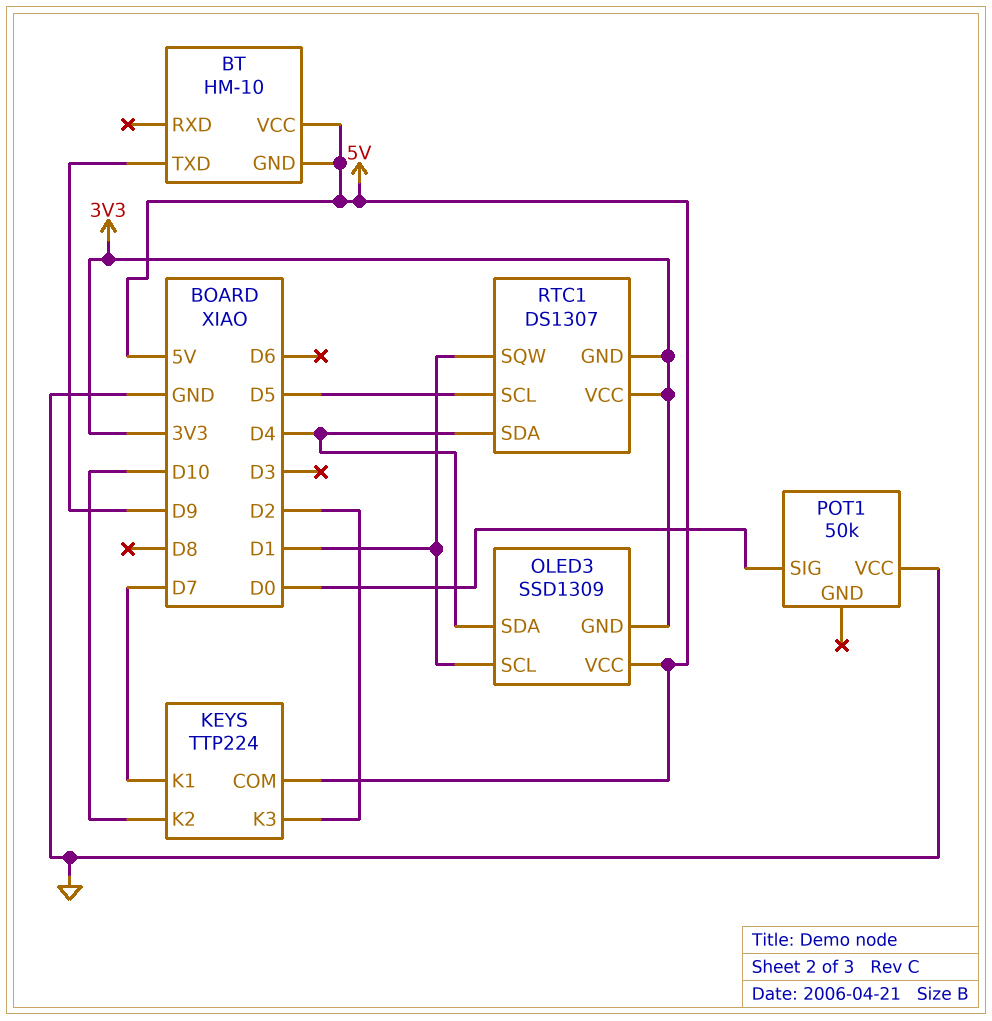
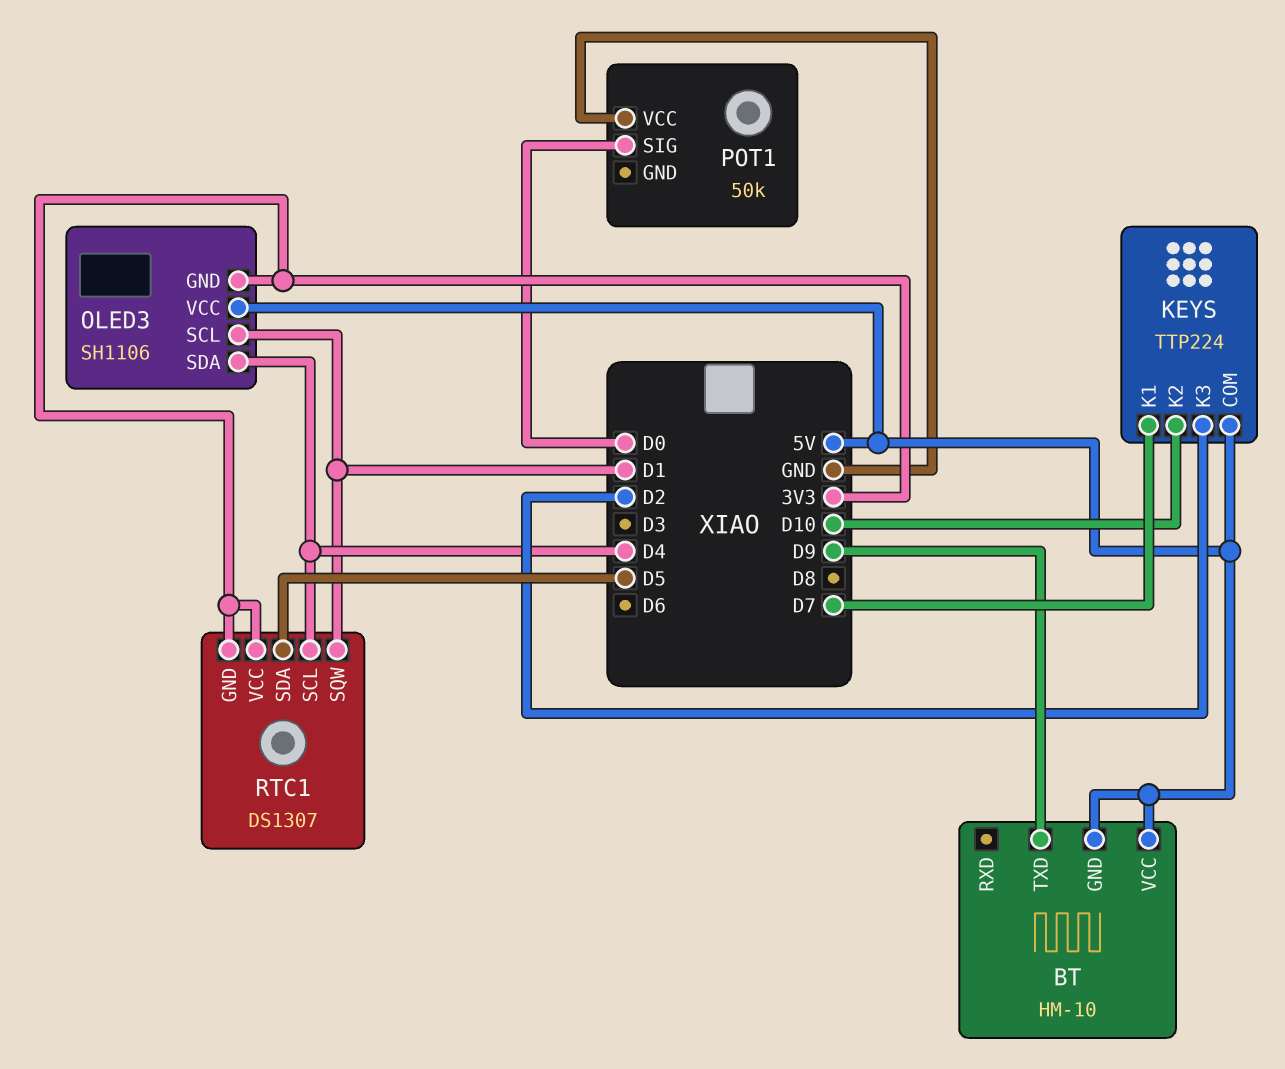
OLED3: SSD1309 -> SH1106
RTC1 pin SCL: D5 -> D4
RTC1 pin SDA: D4 -> D5

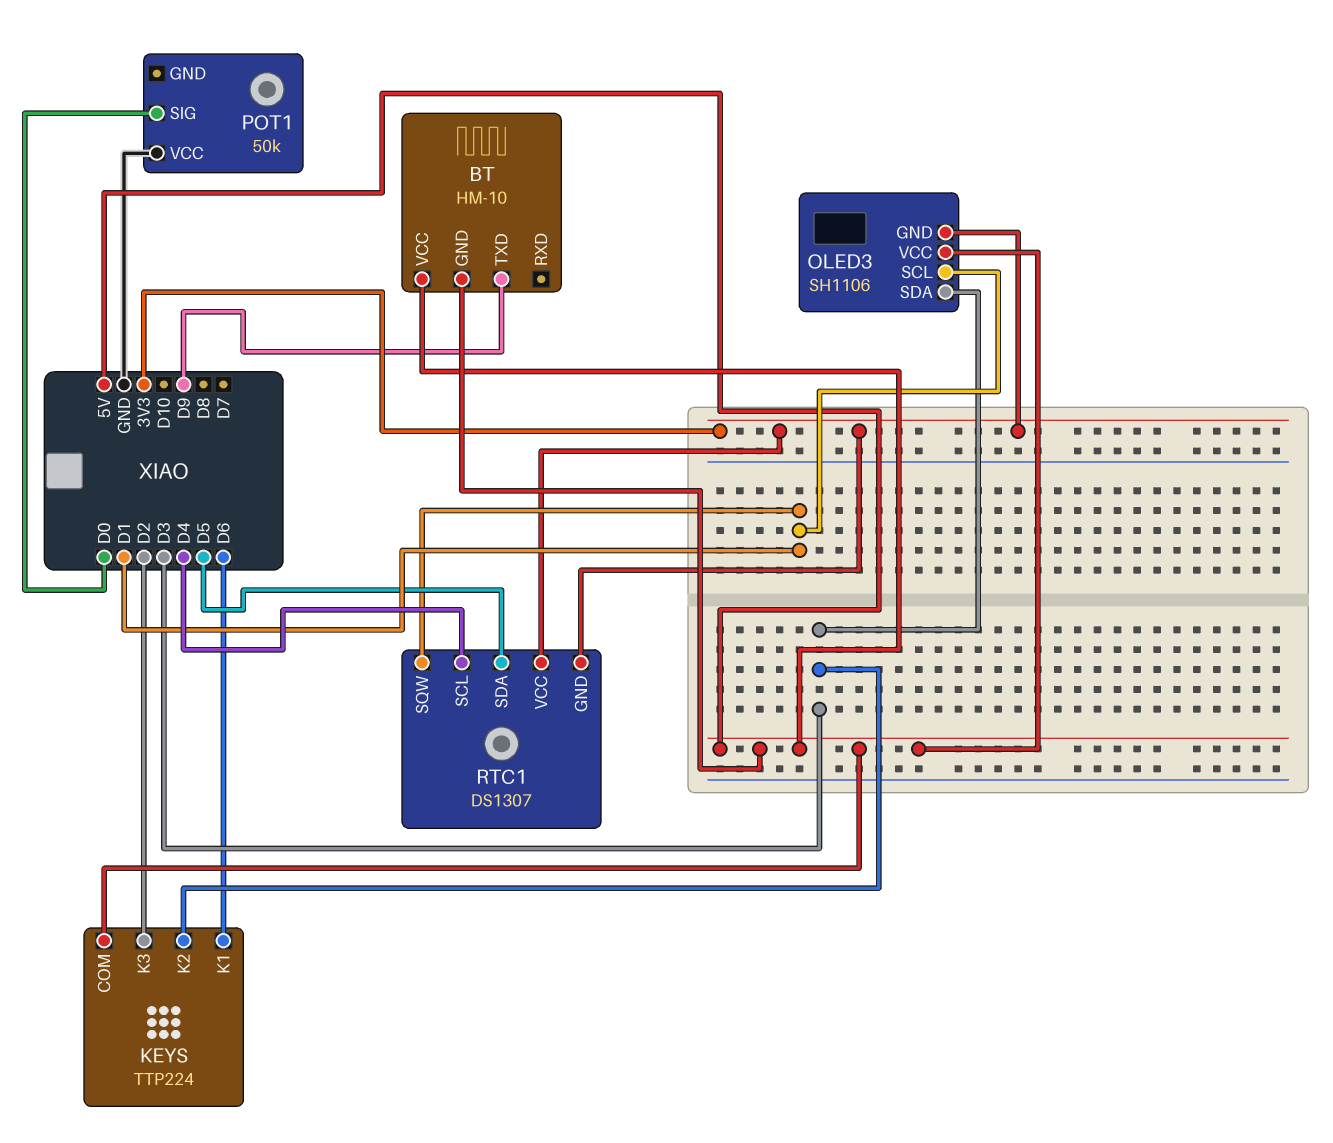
KEYS pin K1: D7 -> D6
KEYS pin K2: D10 -> D3
OLED3 pin SDA: D4 -> D3

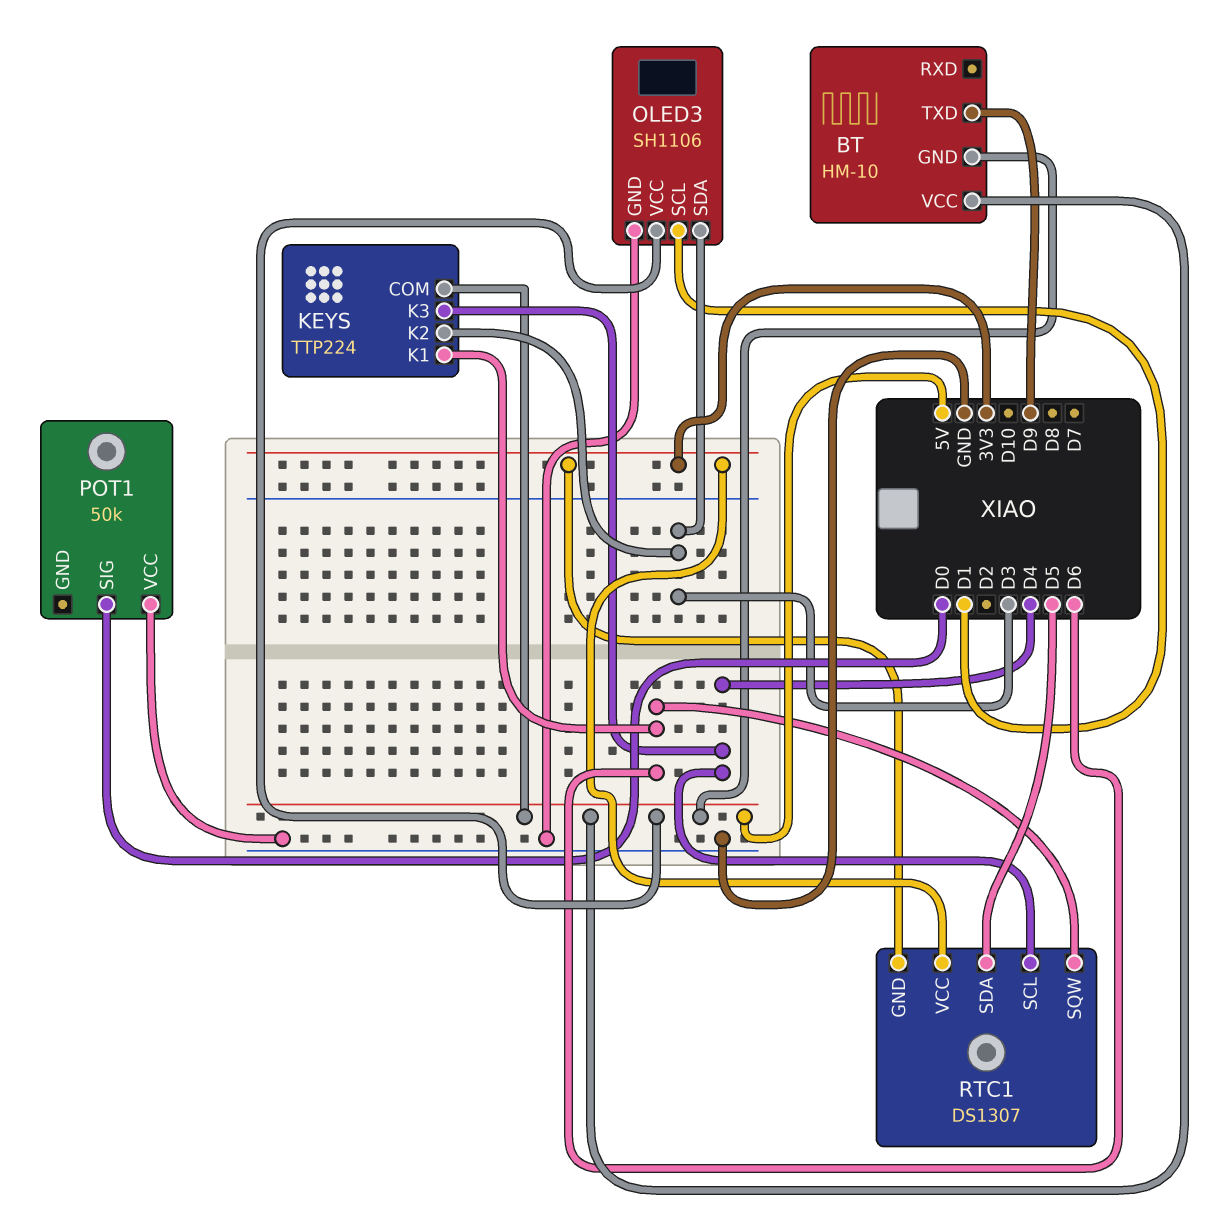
KEYS pin K3: D2 -> D4
OLED3 pin GND: 3V3 -> GND
RTC1 pin SQW: D1 -> D6

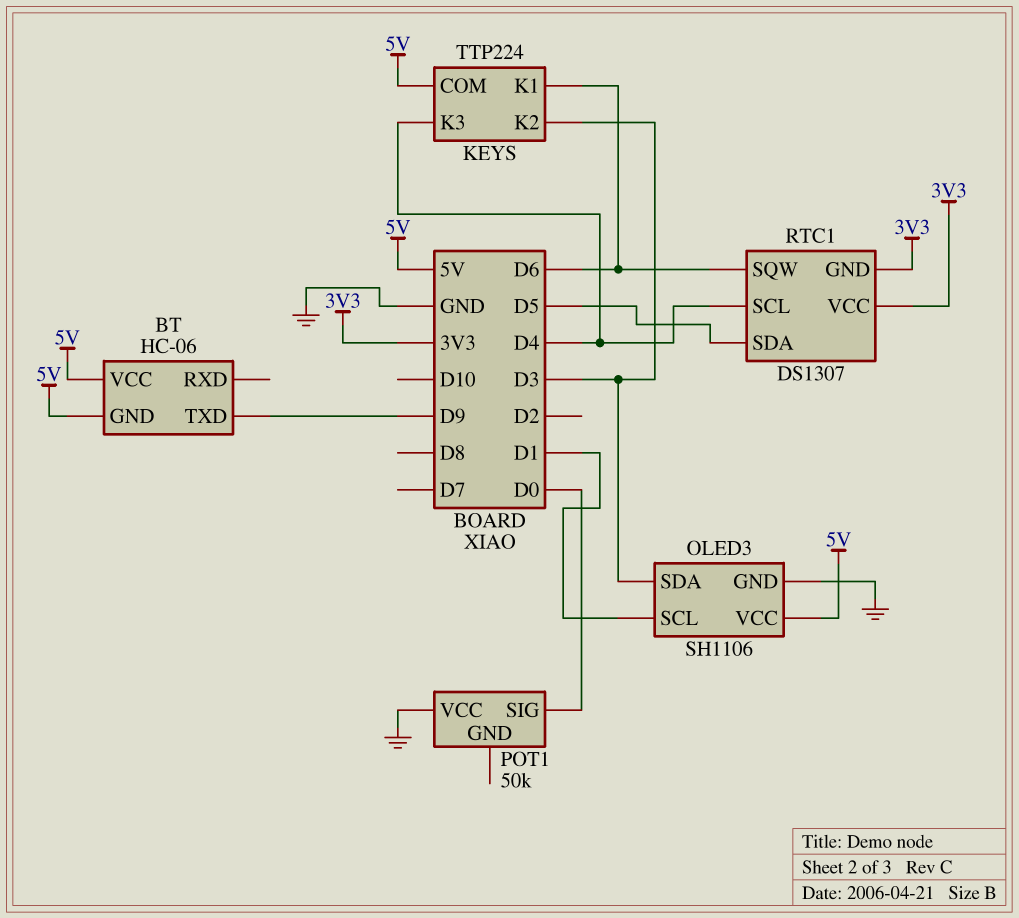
BT: HM-10 -> HC-06

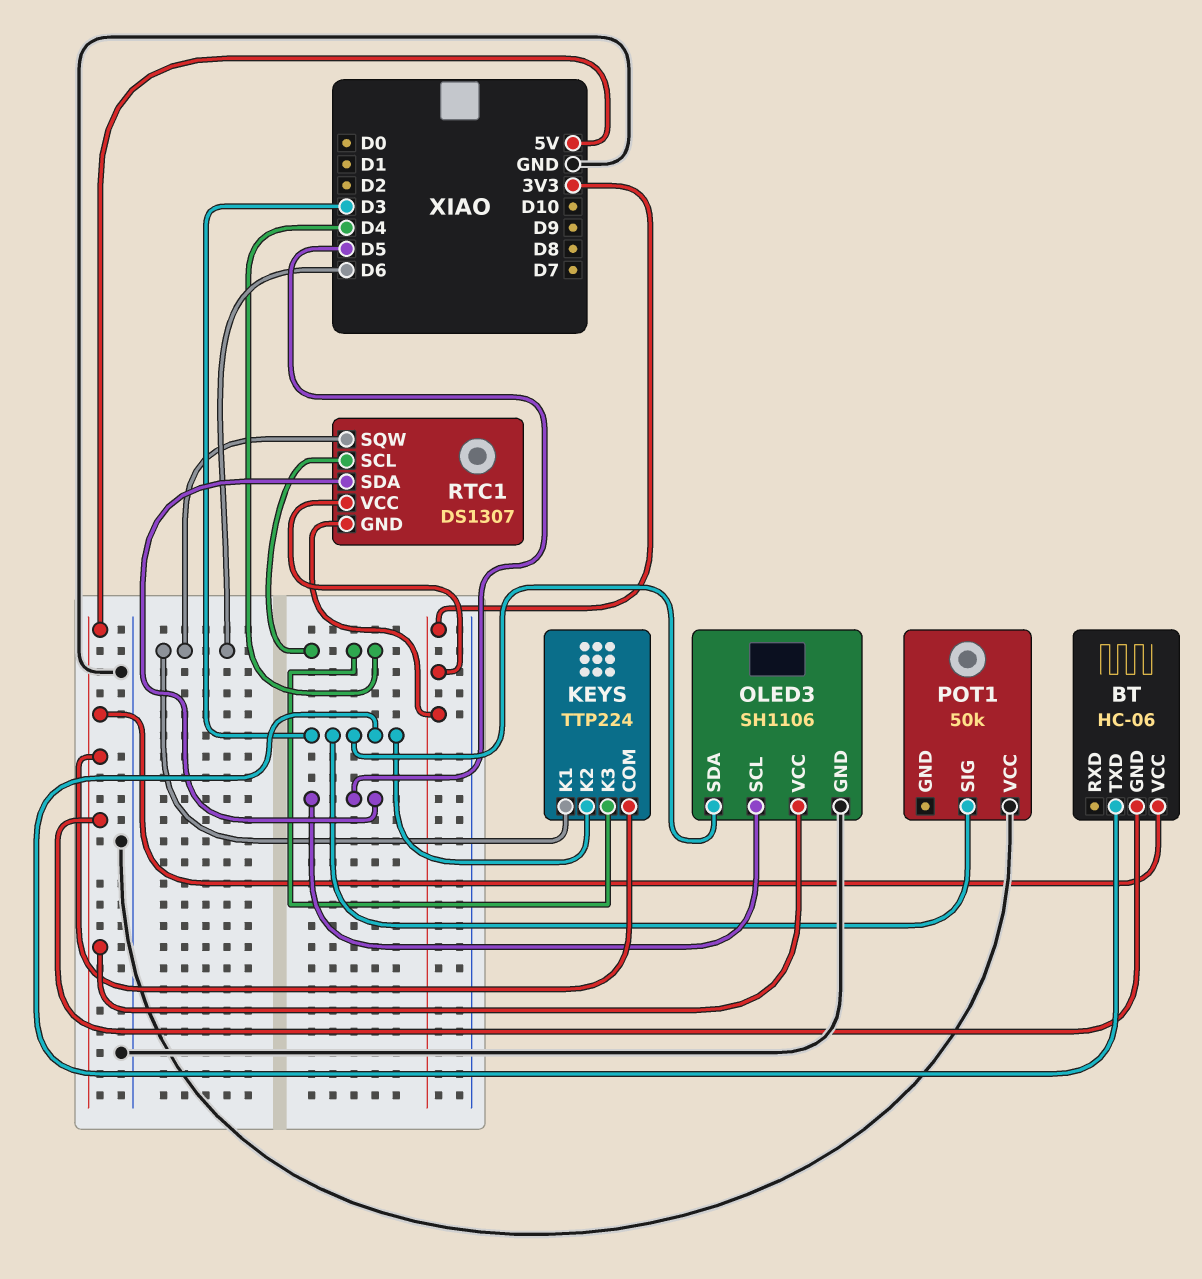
BT pin TXD: D9 -> D3
OLED3 pin SCL: D1 -> D5
POT1 pin SIG: D0 -> D3

